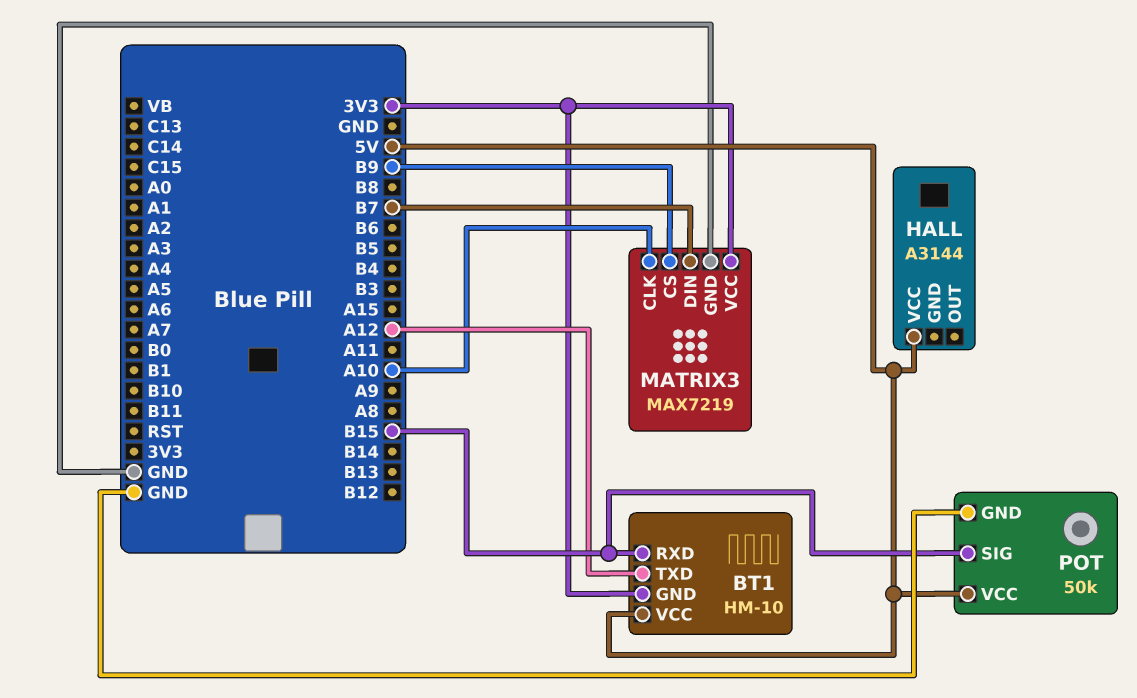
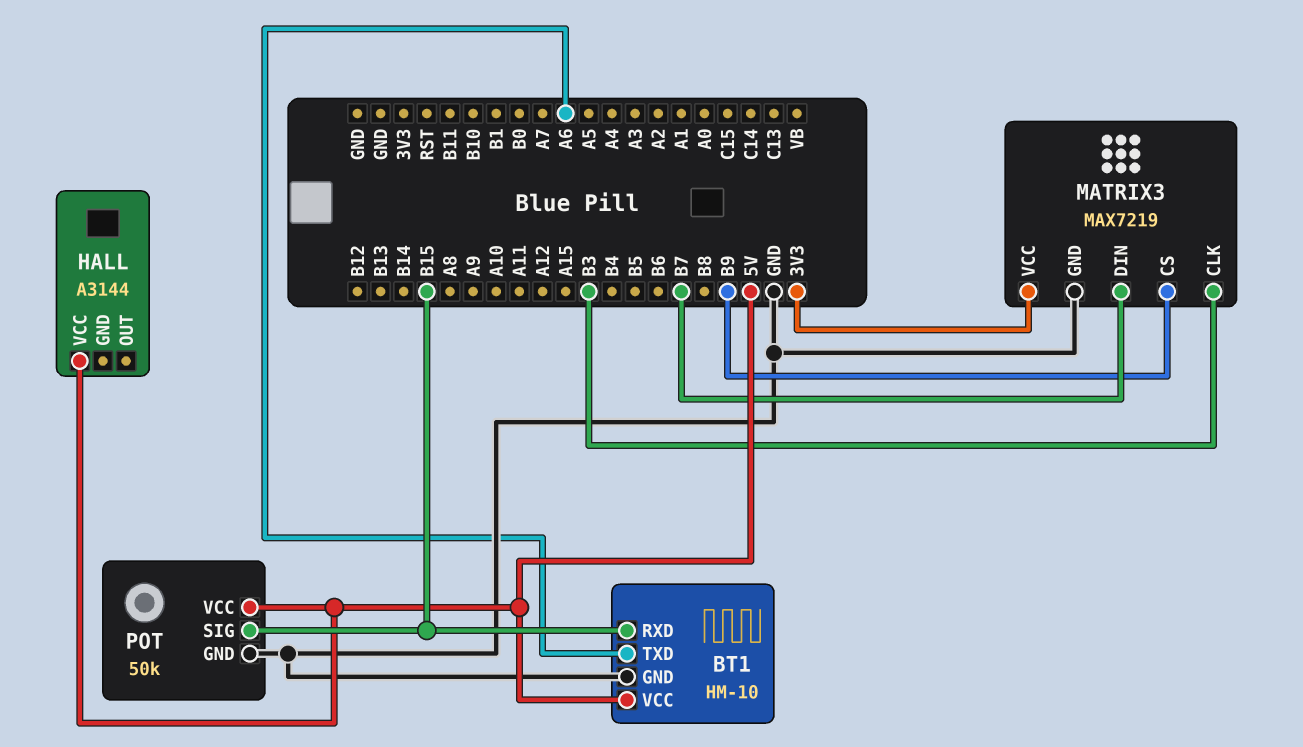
BT1 pin GND: 3V3 -> GND
BT1 pin TXD: A12 -> A6
MATRIX3 pin CLK: A10 -> B3

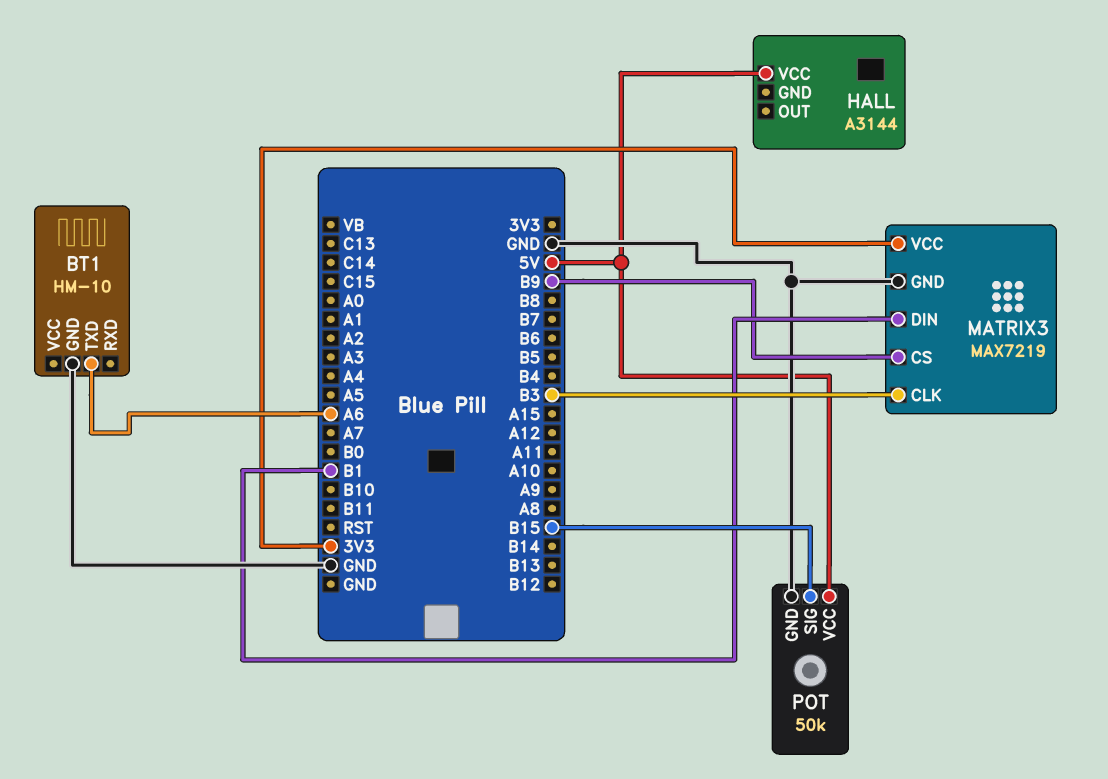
BT1 pin RXD: B15 -> none
BT1 pin VCC: 5V -> none
MATRIX3 pin DIN: B7 -> B1

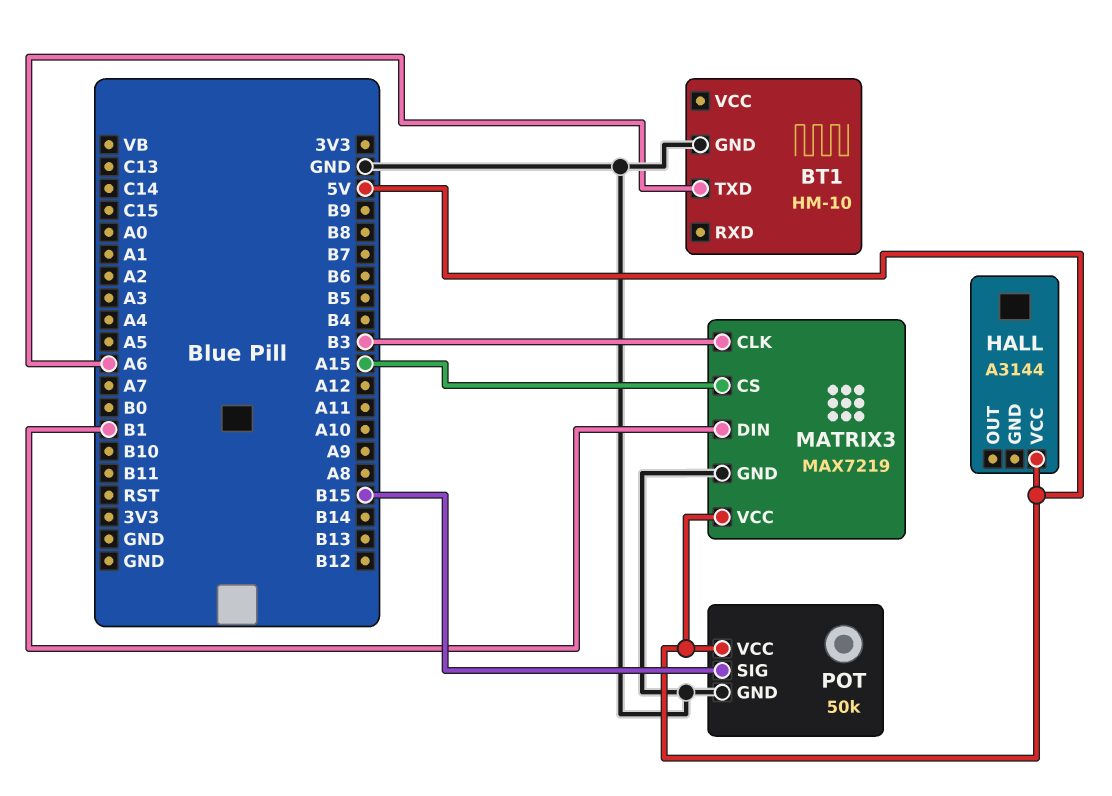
MATRIX3 pin CS: B9 -> A15
MATRIX3 pin VCC: 3V3 -> 5V

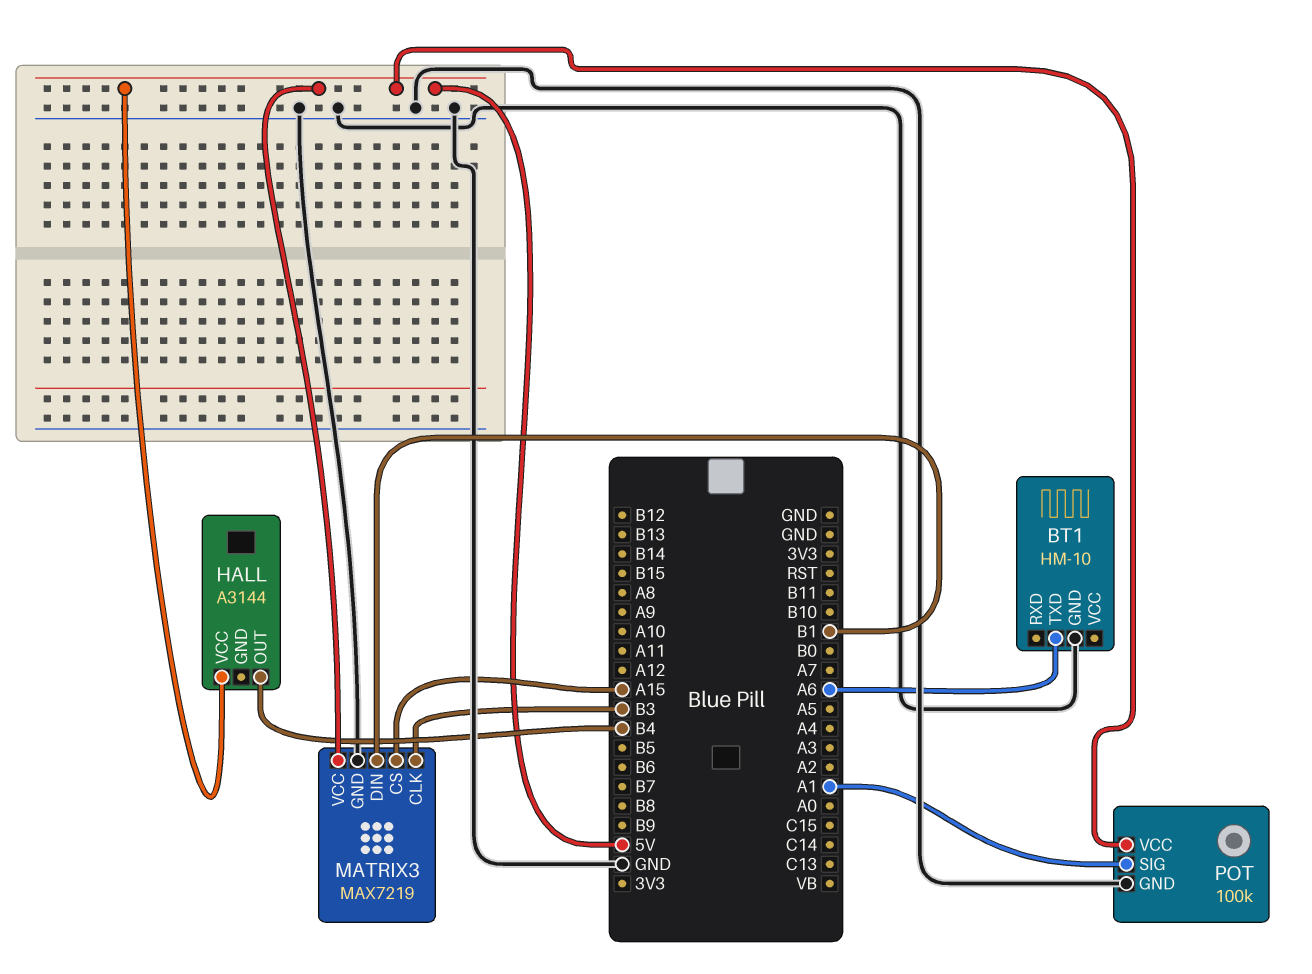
HALL pin OUT: none -> B4
POT: 50k -> 100k
POT pin SIG: B15 -> A1

